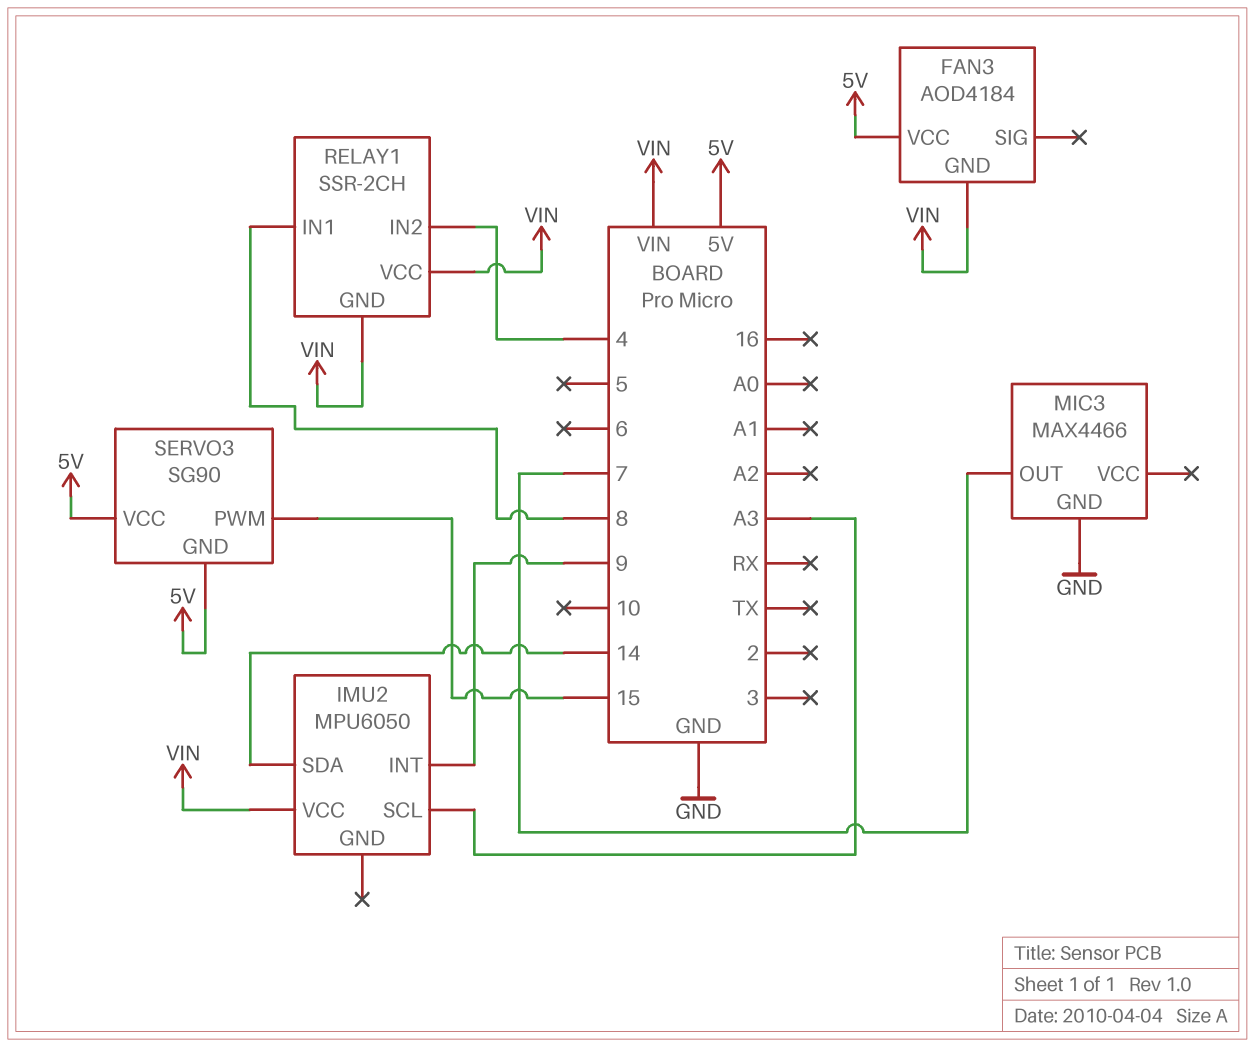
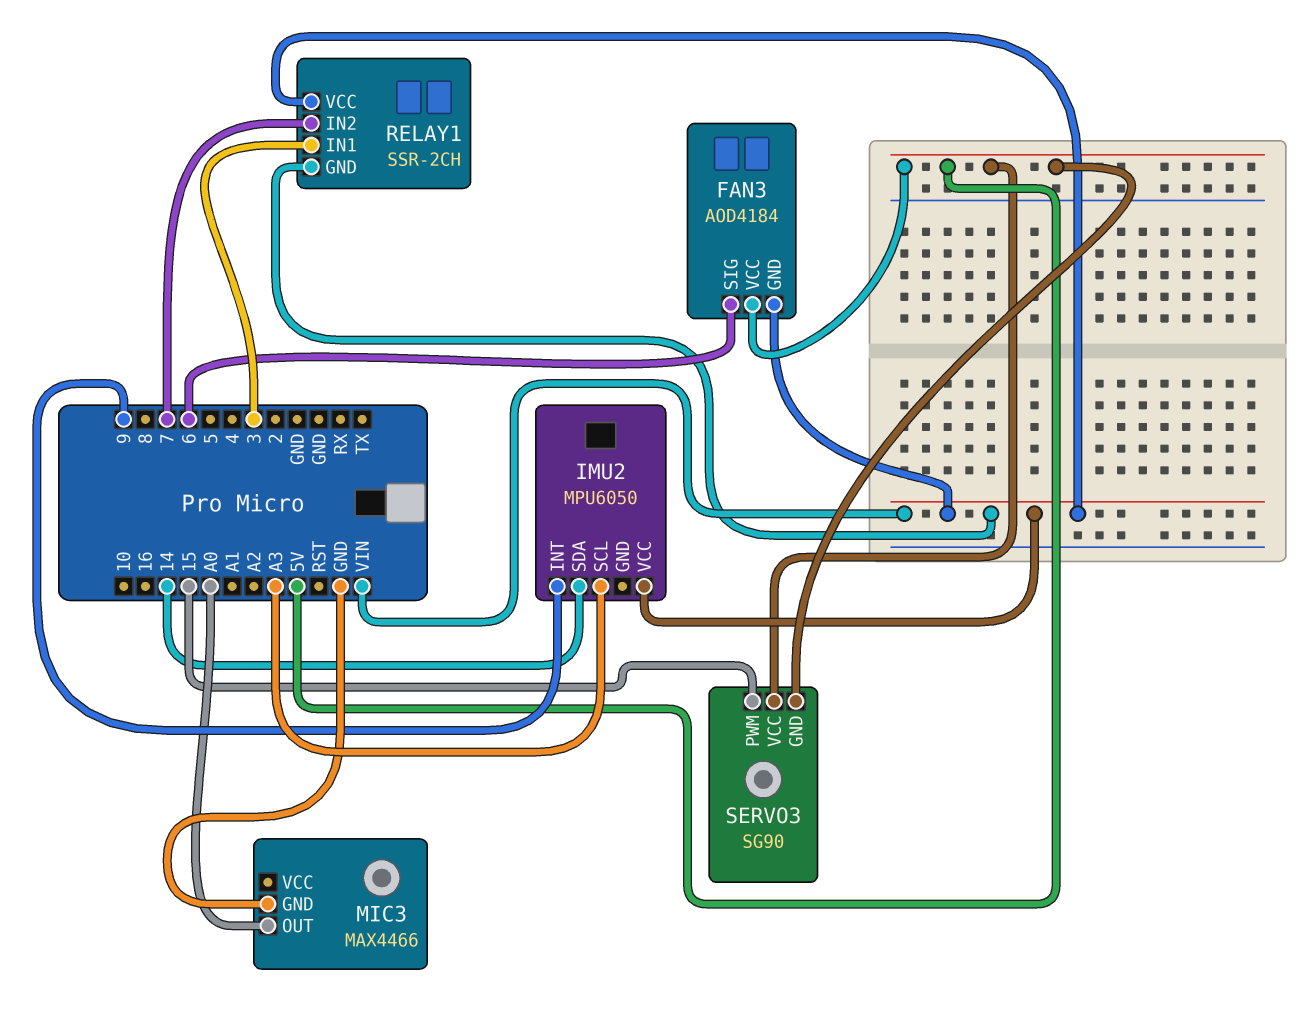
FAN3 pin SIG: none -> 6
MIC3 pin OUT: 7 -> A0
RELAY1 pin IN1: 8 -> 3
RELAY1 pin IN2: 4 -> 7

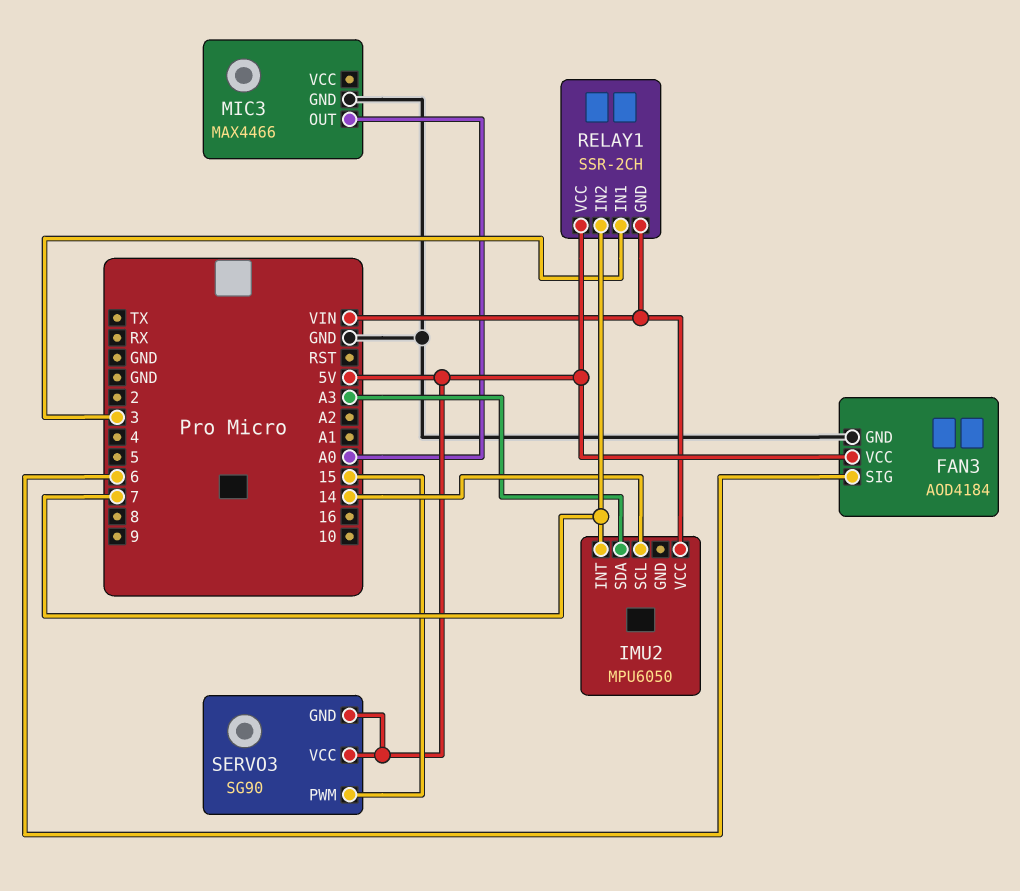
FAN3 pin GND: VIN -> GND
IMU2 pin INT: 9 -> 7
IMU2 pin SCL: A3 -> 14
IMU2 pin SDA: 14 -> A3
RELAY1 pin VCC: VIN -> 5V

